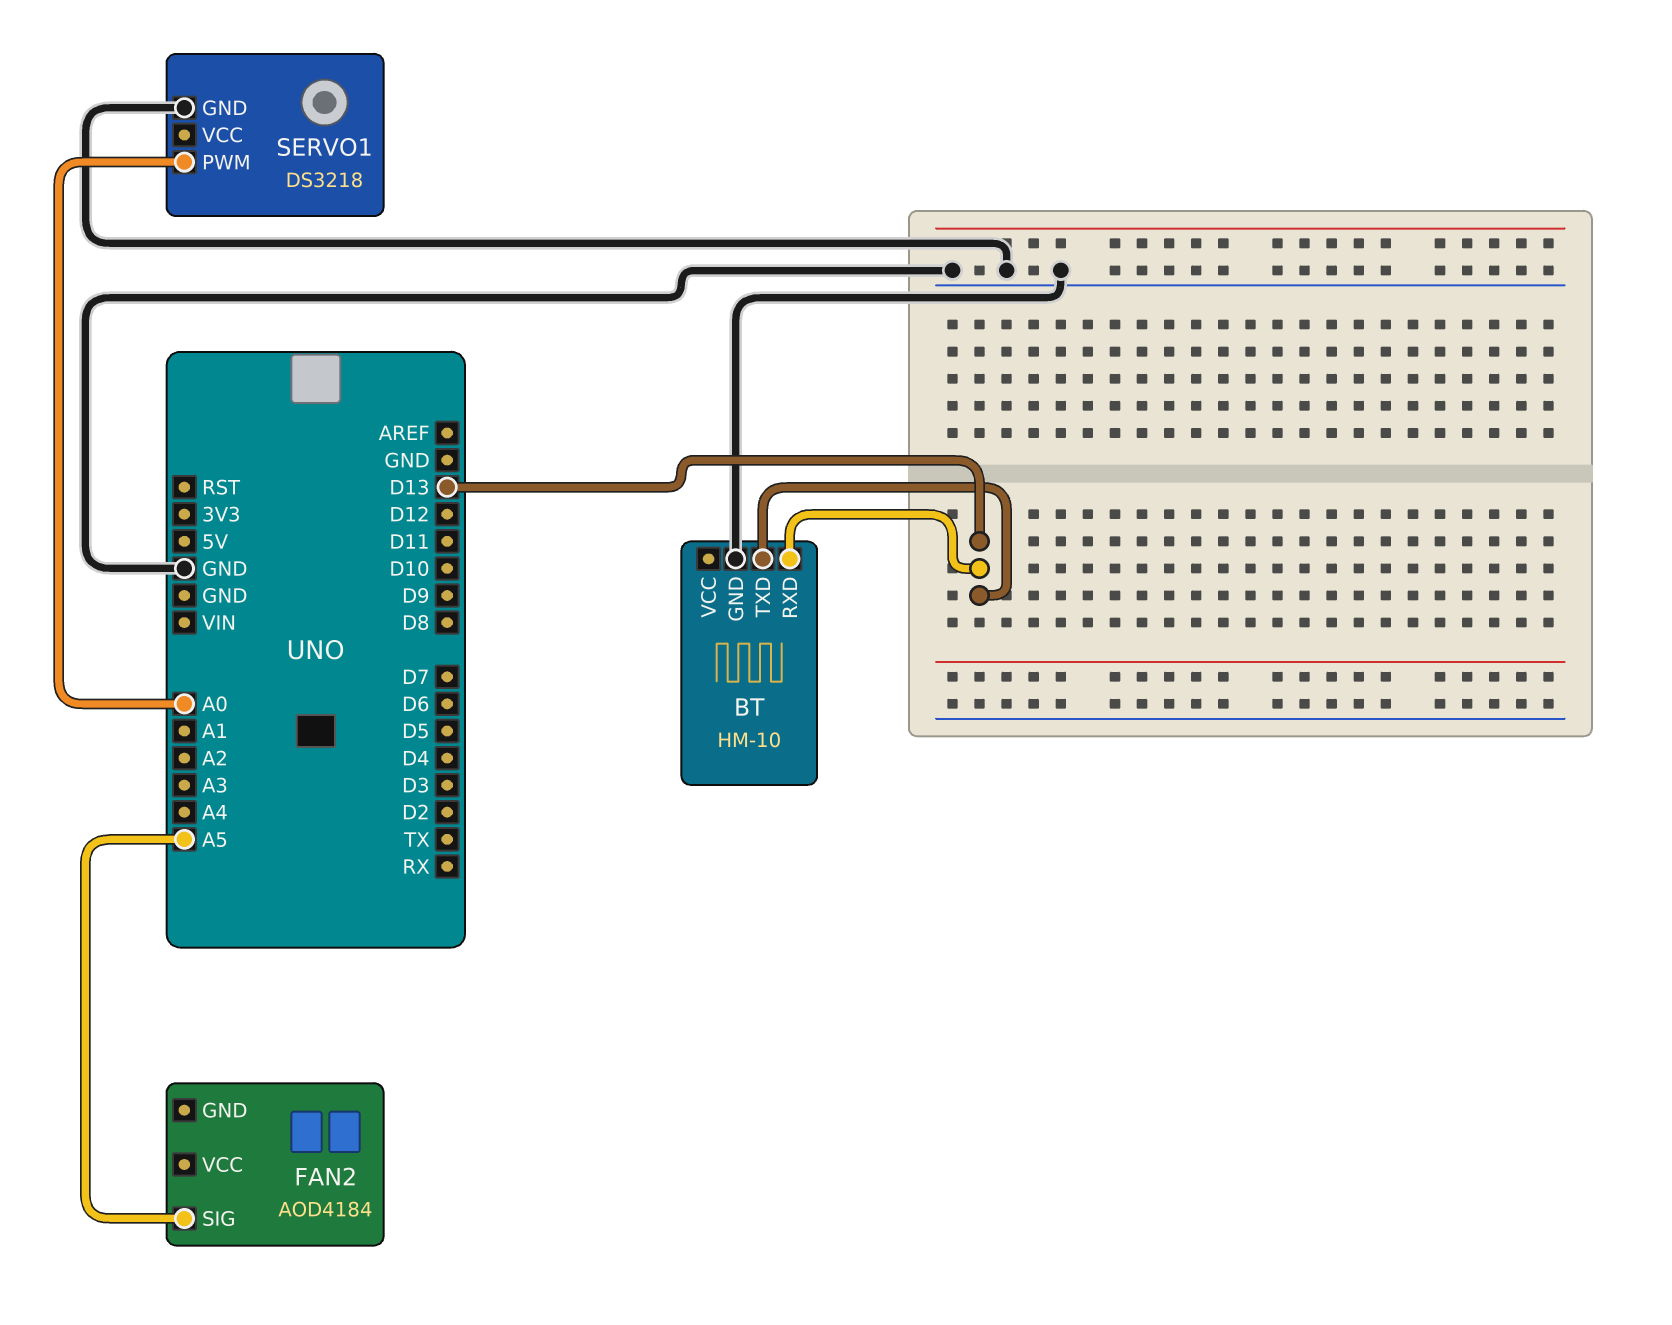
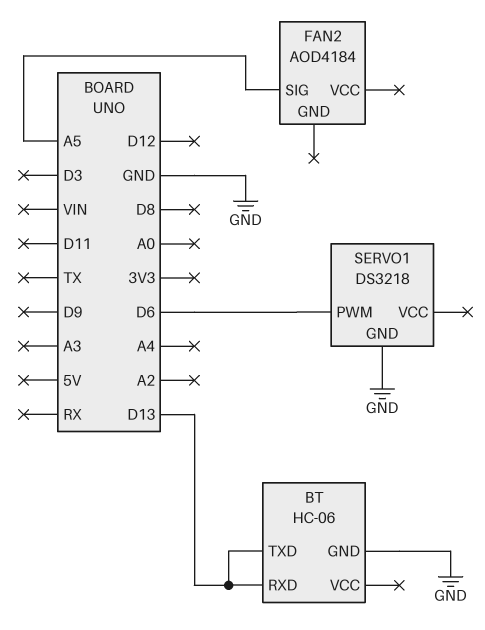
BT: HM-10 -> HC-06
SERVO1 pin PWM: A0 -> D6

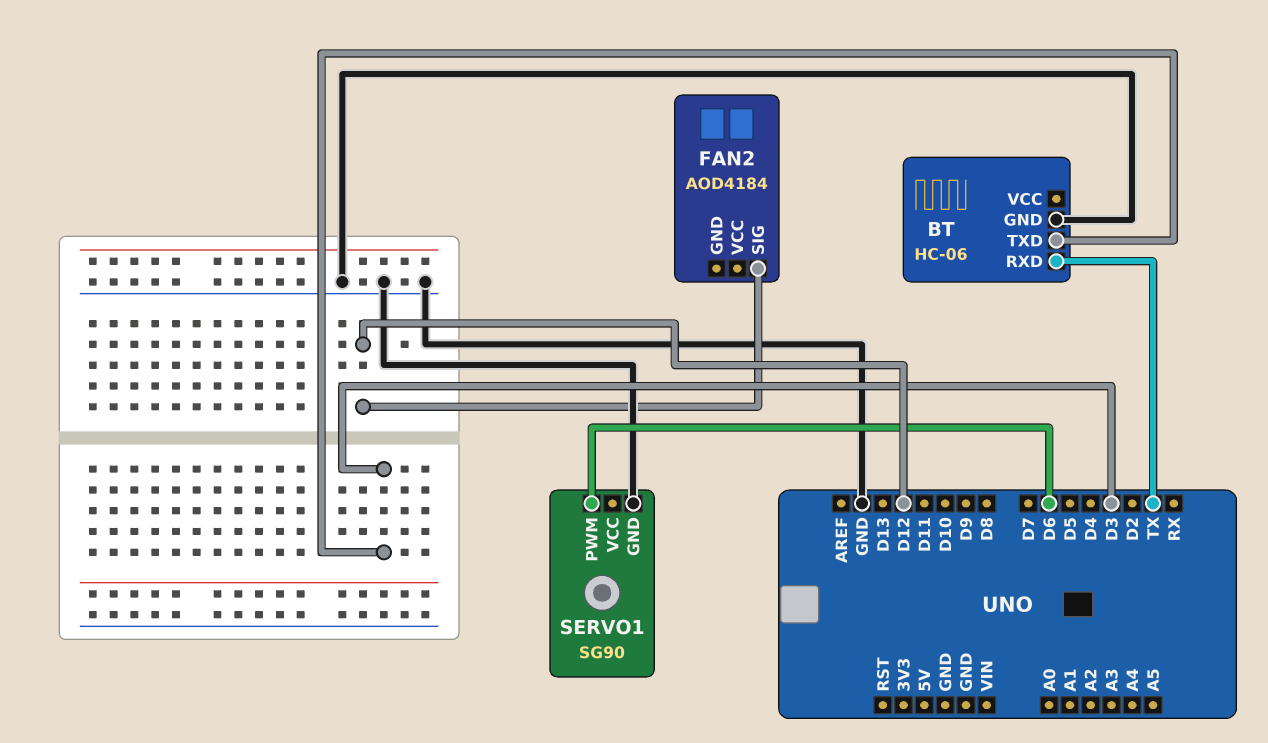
BT pin RXD: D13 -> TX
BT pin TXD: D13 -> D3
FAN2 pin SIG: A5 -> D12
SERVO1: DS3218 -> SG90

